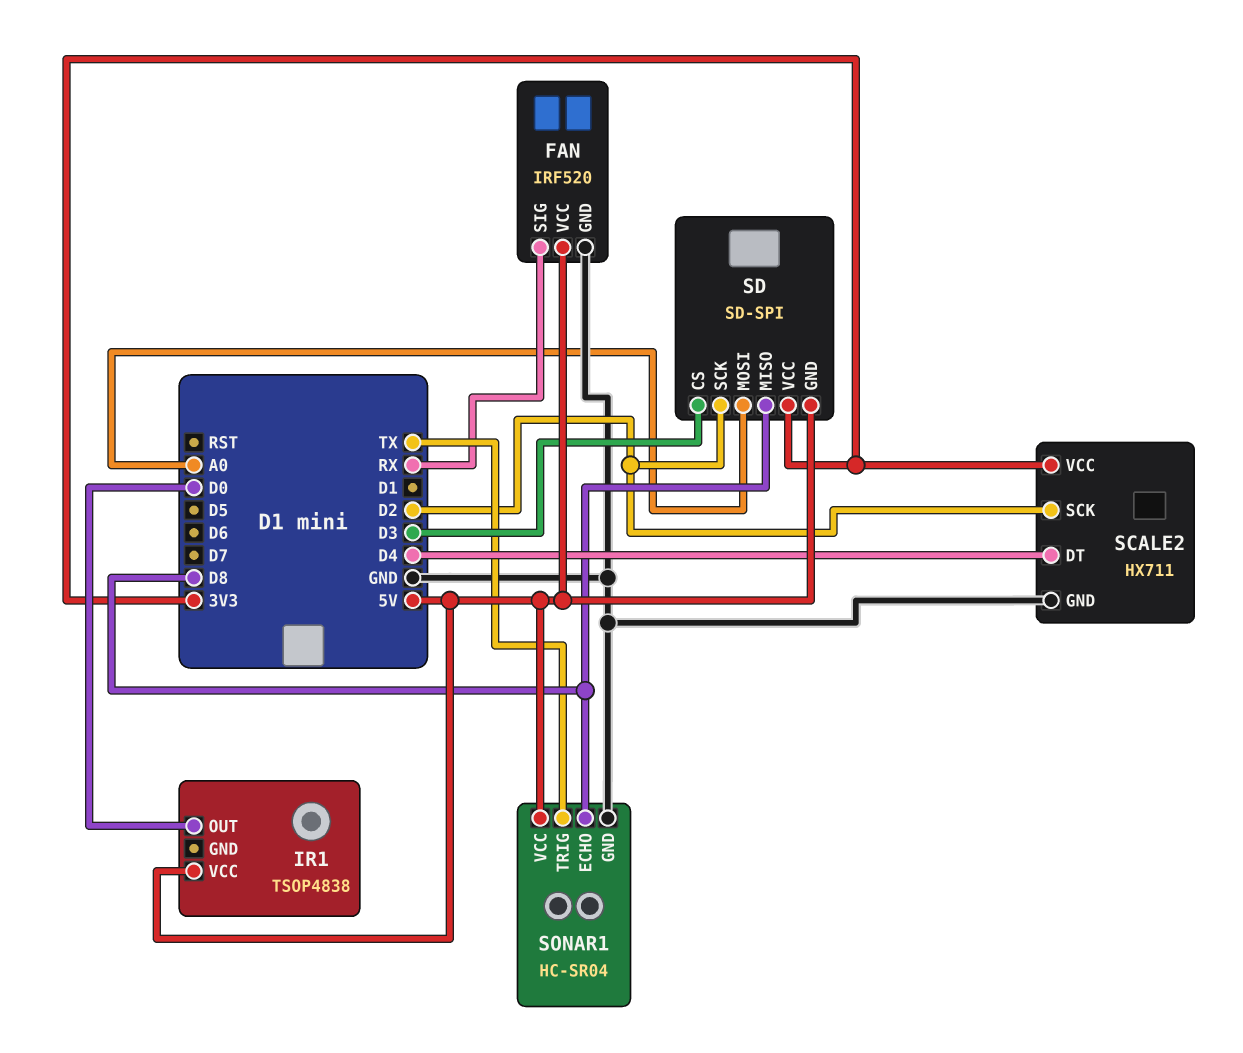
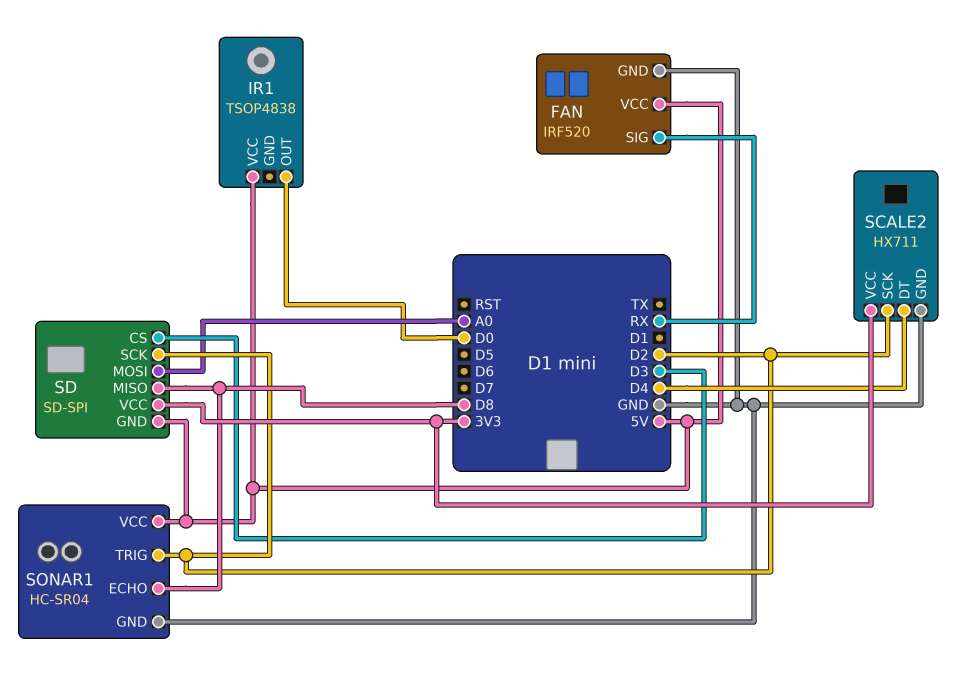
SONAR1 pin TRIG: TX -> D2

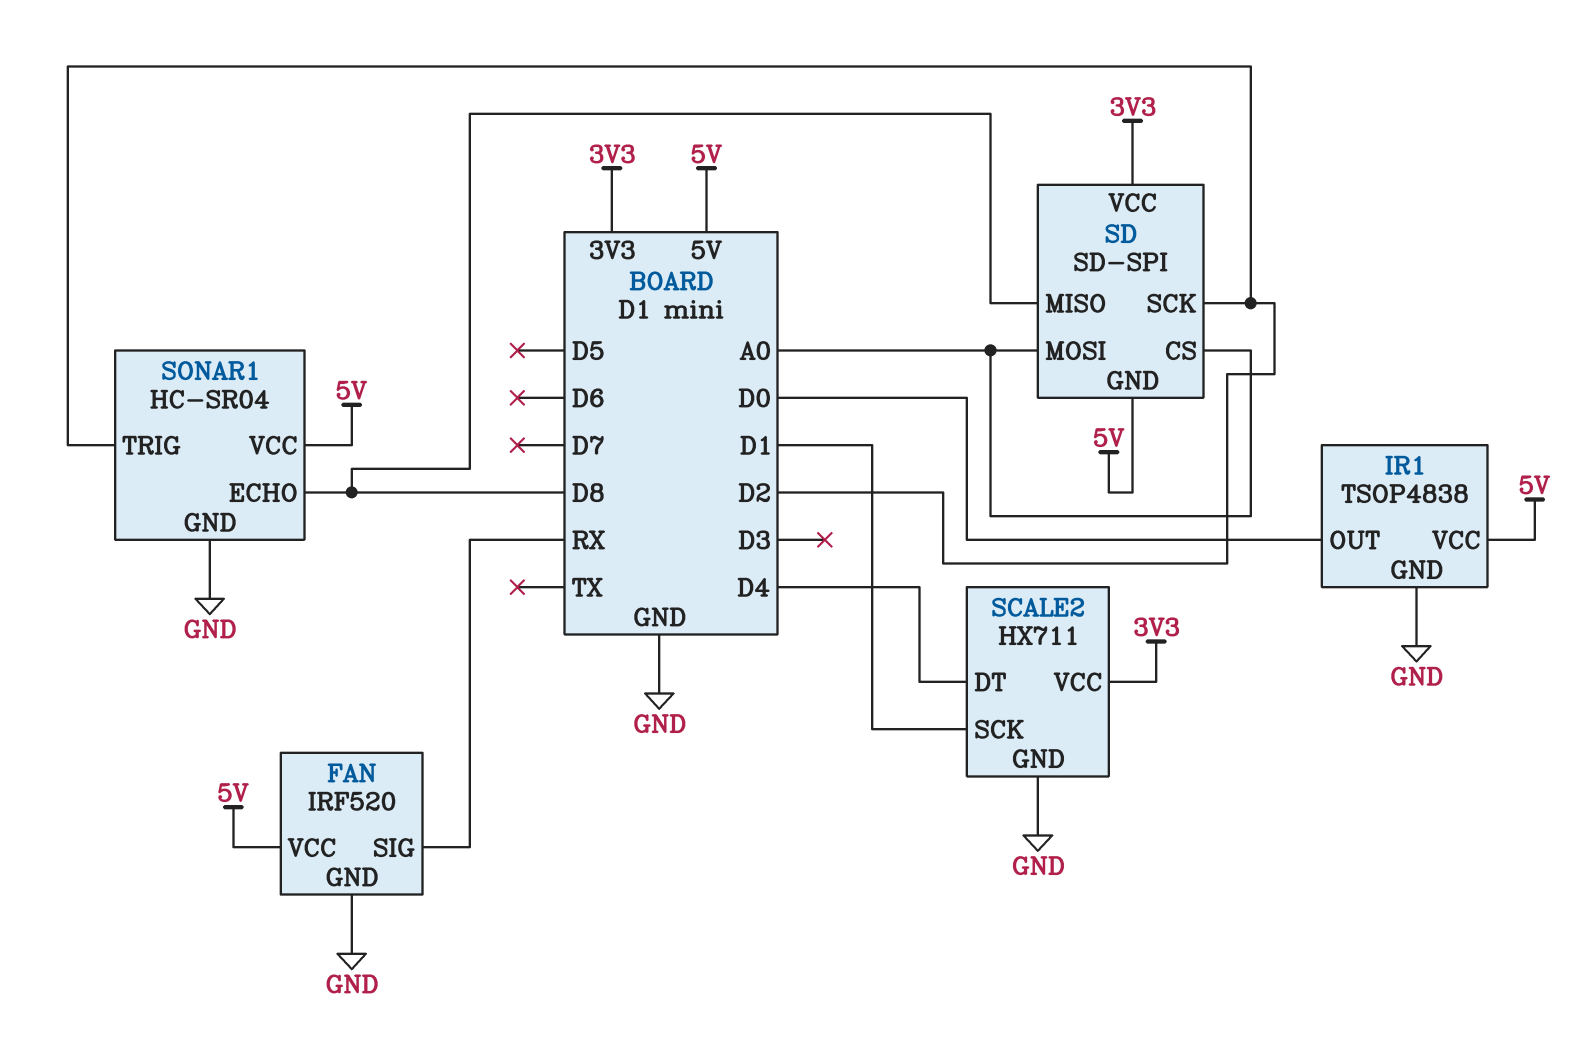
IR1 pin GND: none -> GND
SCALE2 pin SCK: D2 -> D1
SD pin CS: D3 -> A0

